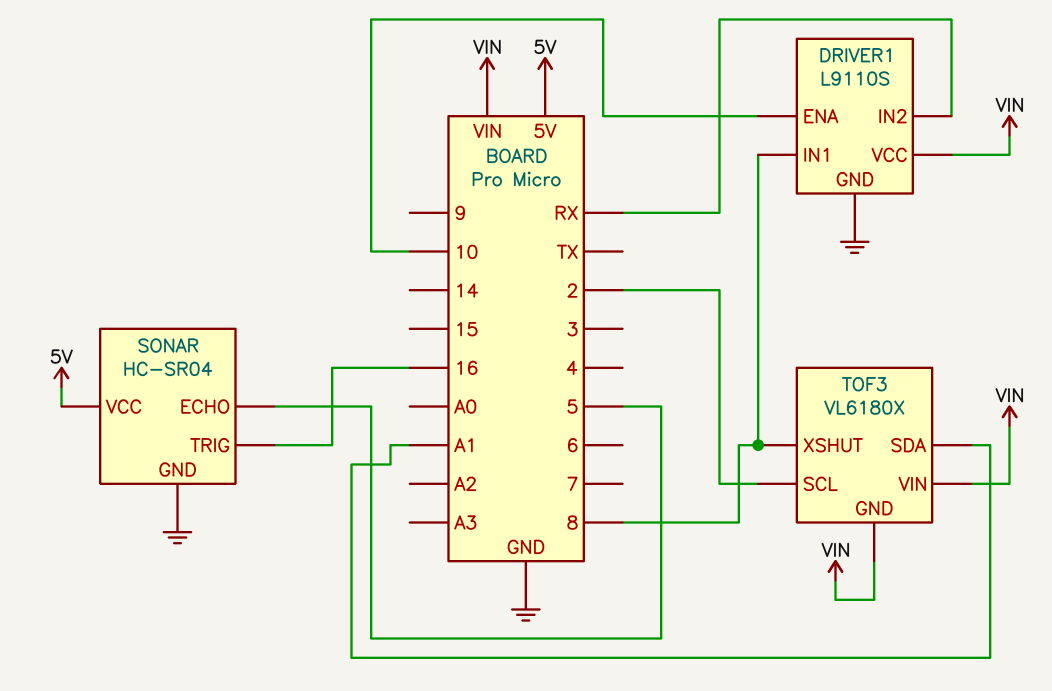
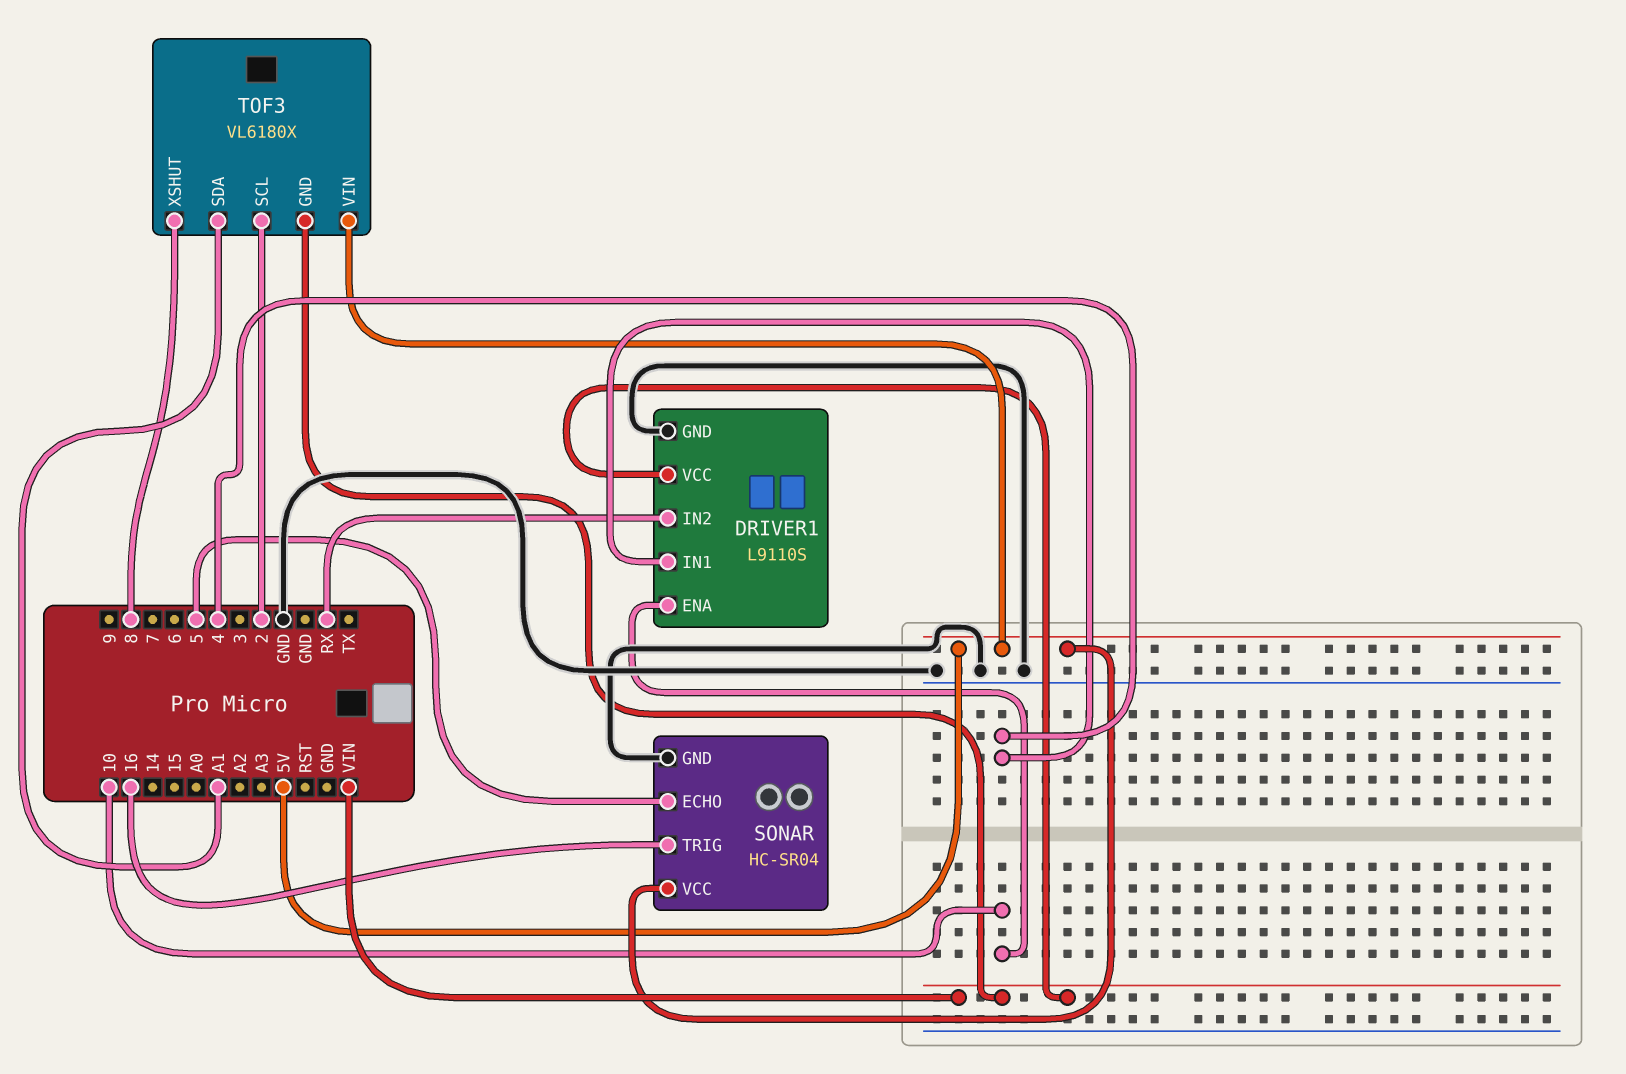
DRIVER1 pin IN1: 8 -> 4
TOF3 pin VIN: VIN -> 5V

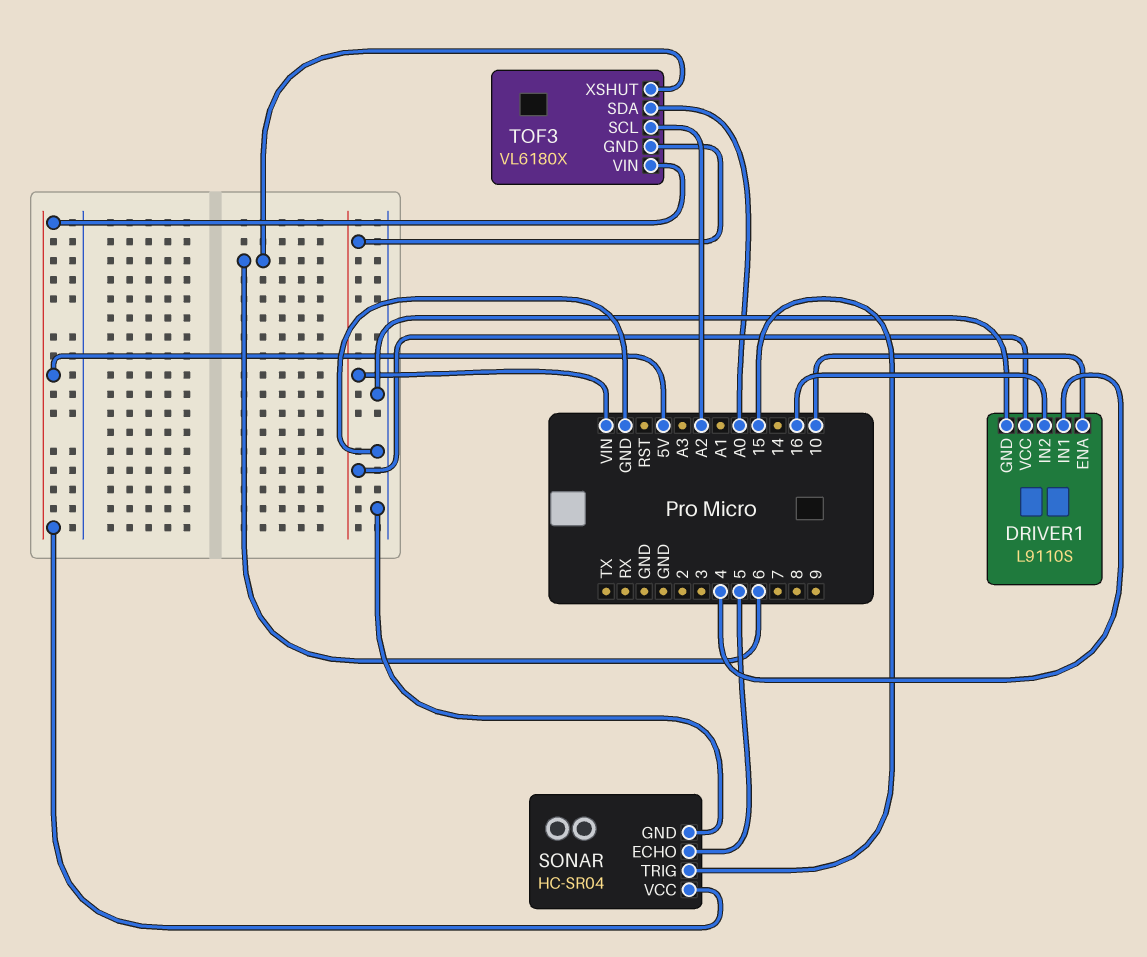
DRIVER1 pin IN2: RX -> 16
SONAR pin TRIG: 16 -> 15
TOF3 pin SCL: 2 -> A2
TOF3 pin SDA: A1 -> A0
TOF3 pin XSHUT: 8 -> 6

